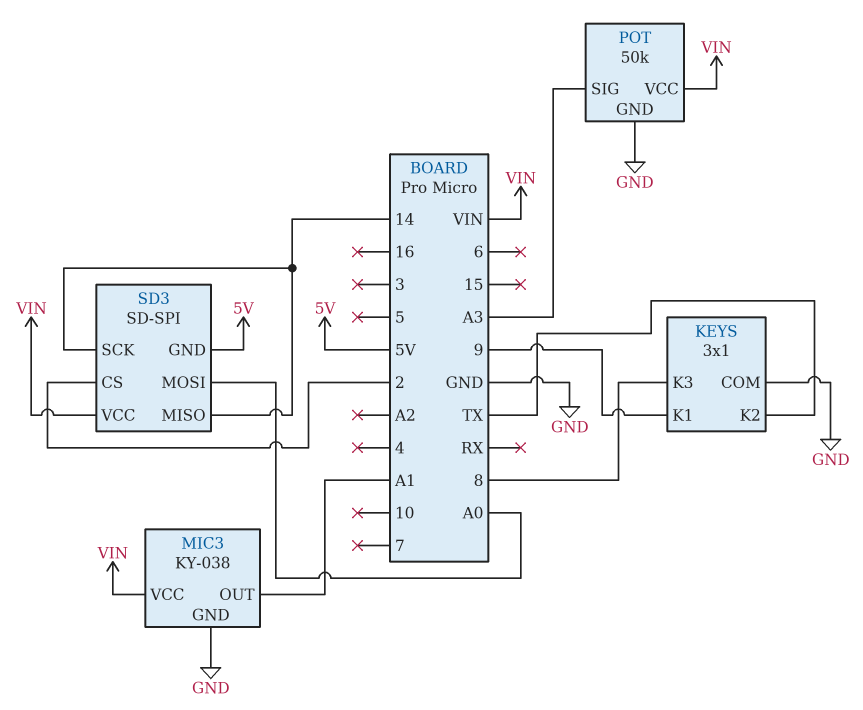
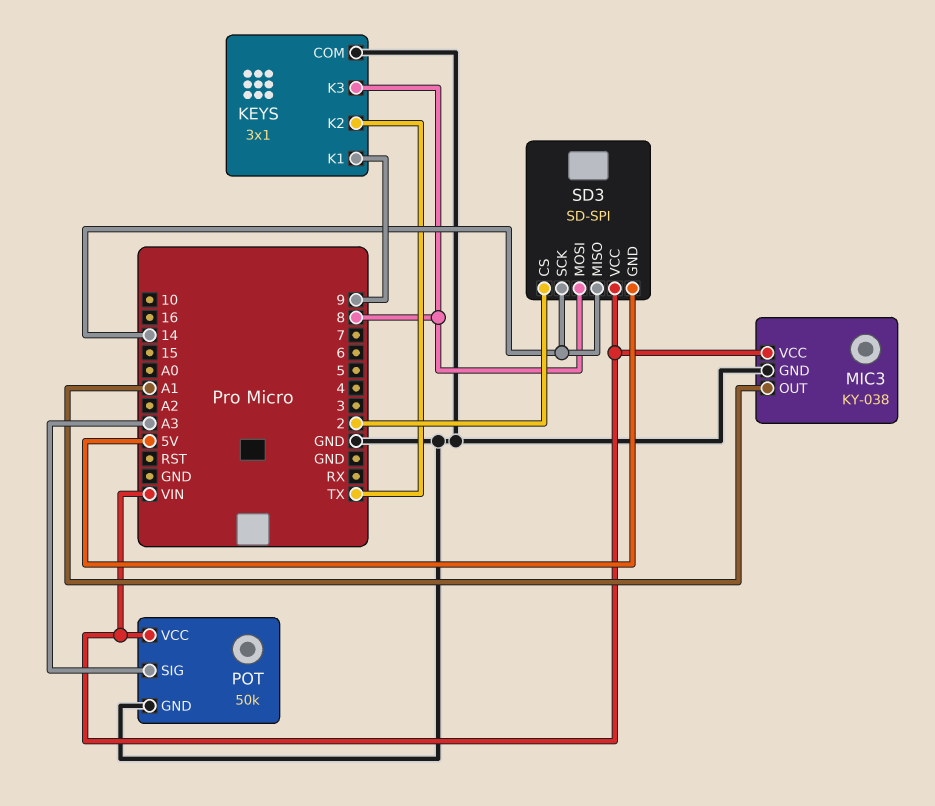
SD3 pin MOSI: A0 -> 8

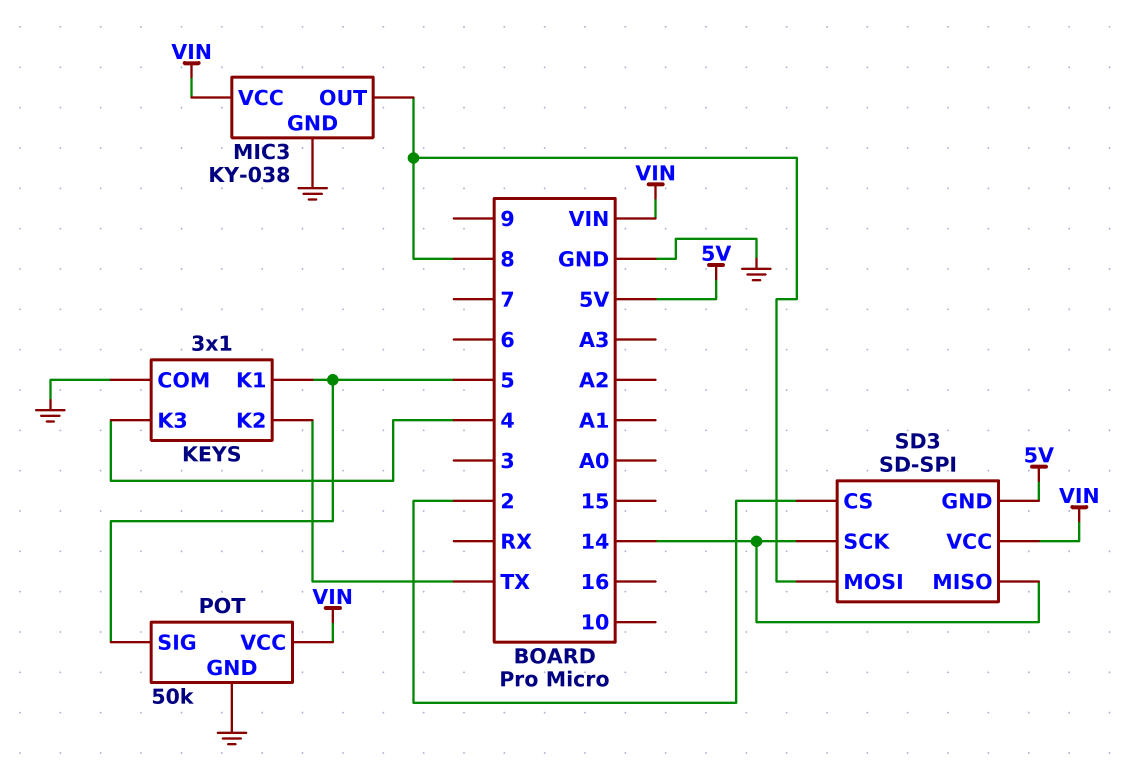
KEYS pin K1: 9 -> 5
KEYS pin K3: 8 -> 4
MIC3 pin OUT: A1 -> 8
POT pin SIG: A3 -> 5

